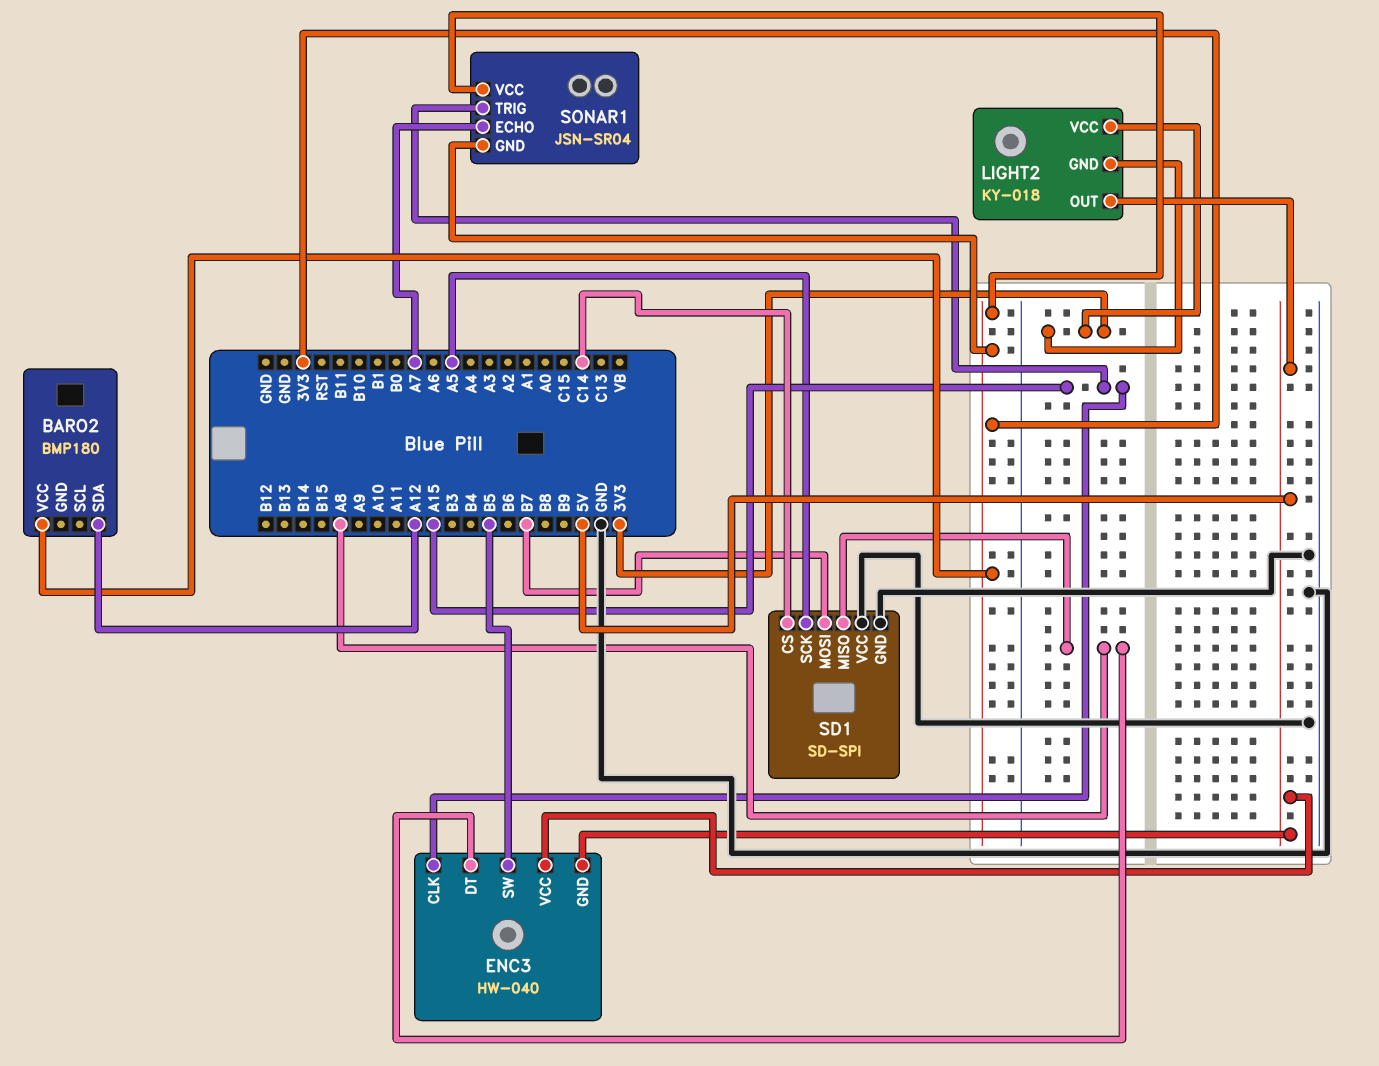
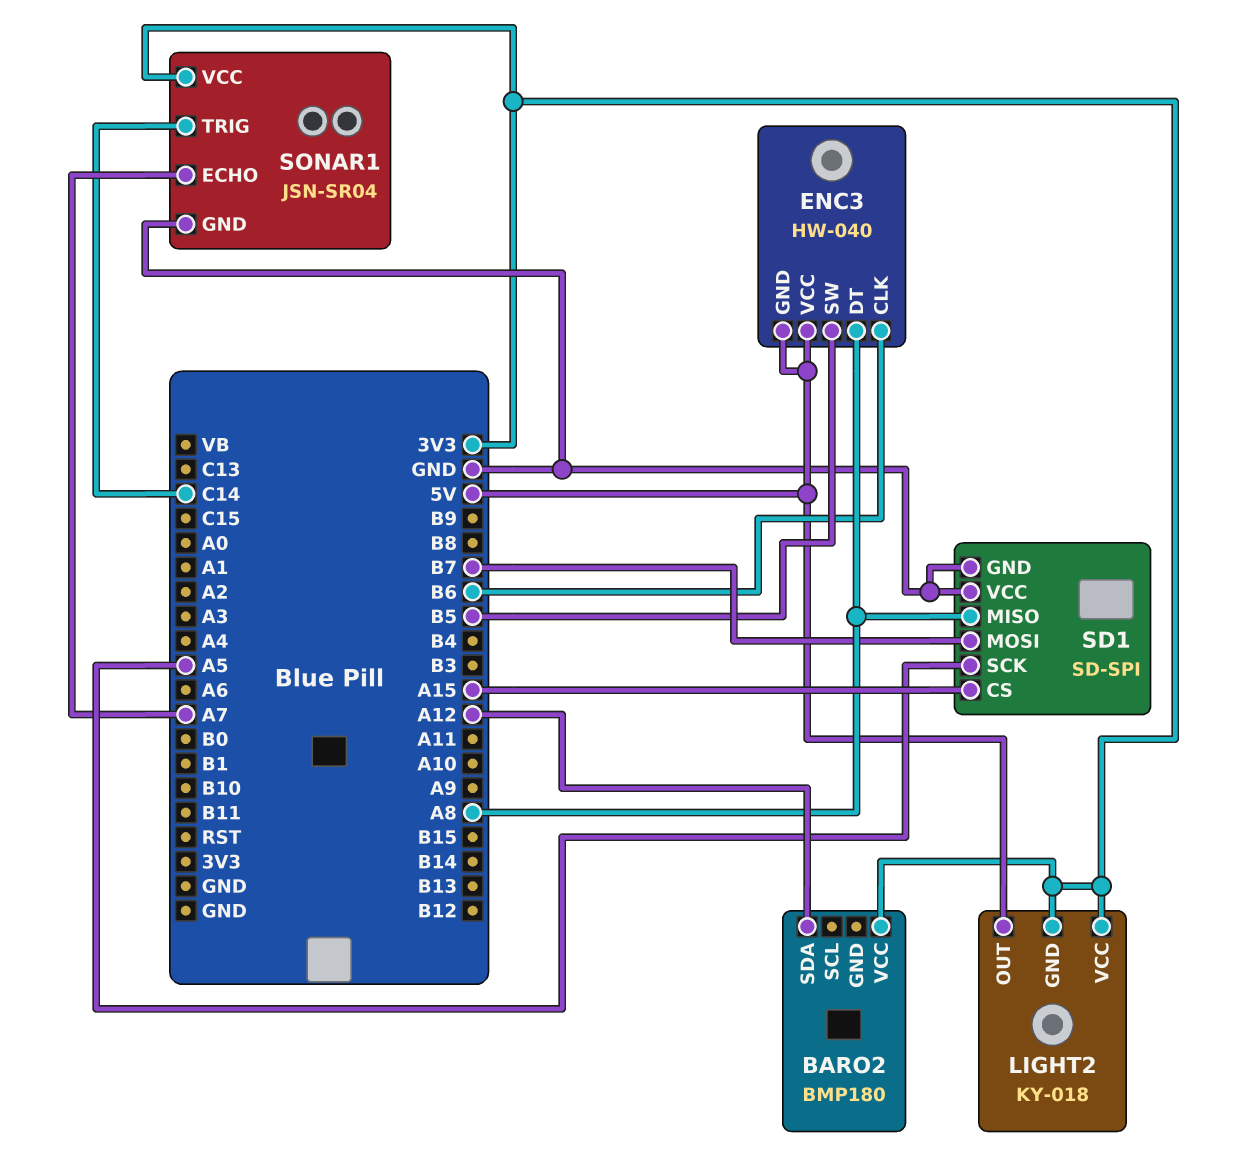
ENC3 pin CLK: A15 -> B6
SD1 pin CS: C14 -> A15
SONAR1 pin GND: 3V3 -> GND
SONAR1 pin TRIG: A15 -> C14

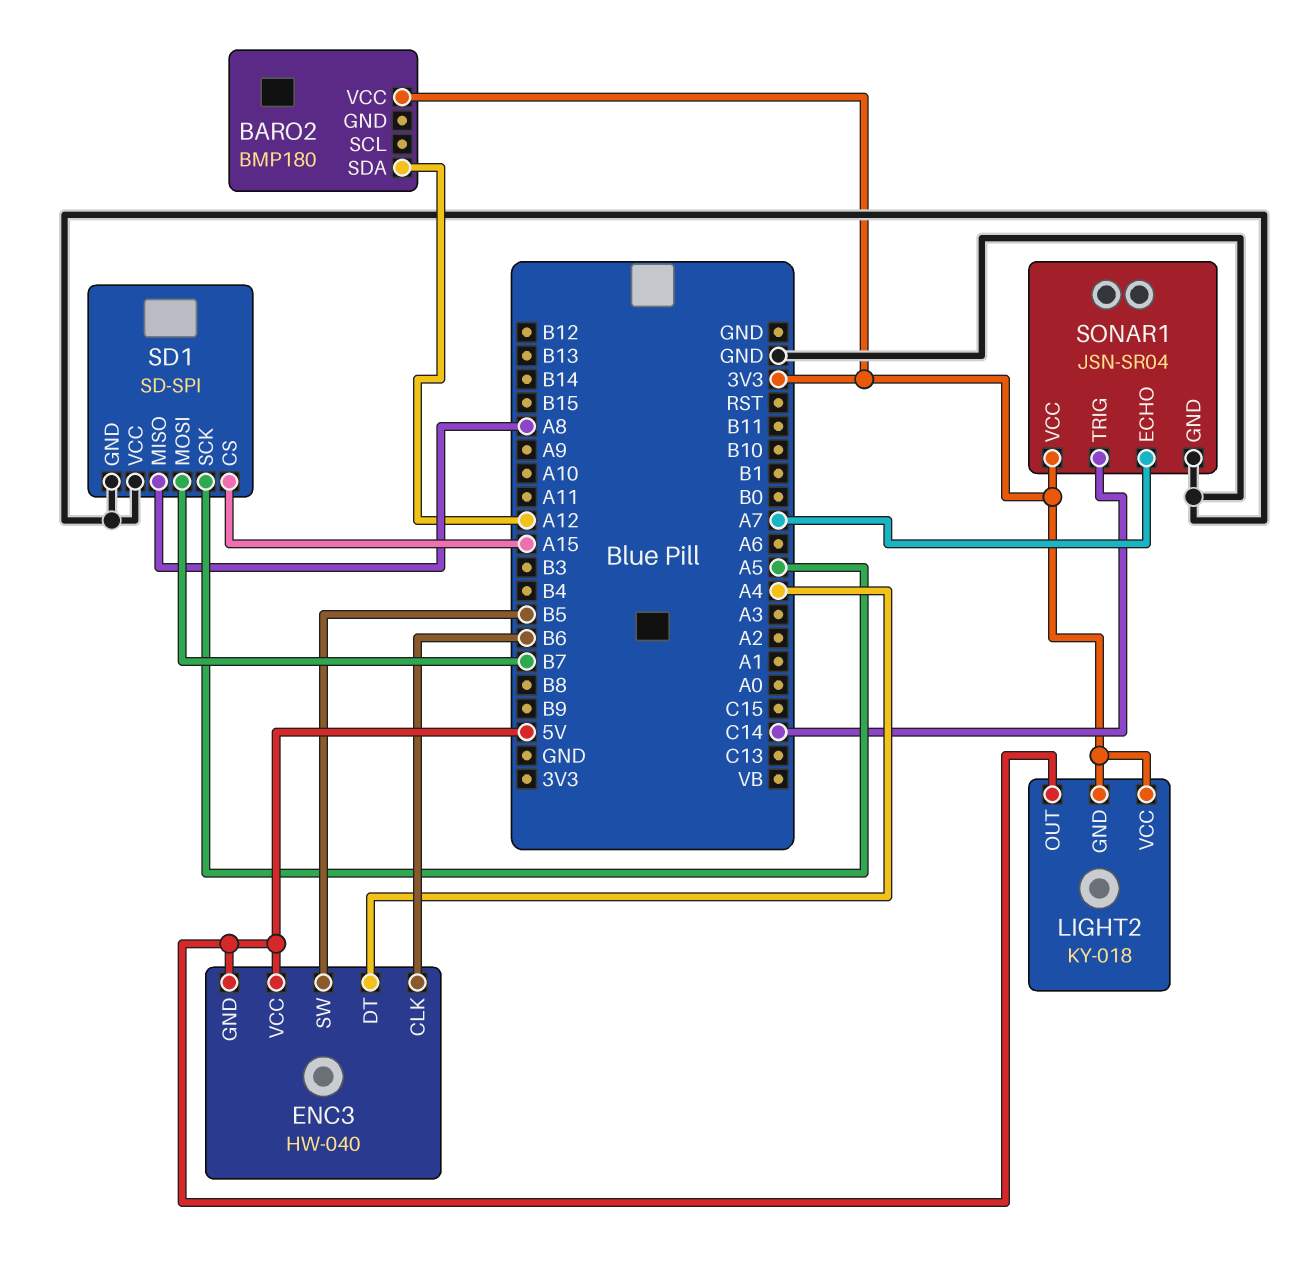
ENC3 pin DT: A8 -> A4

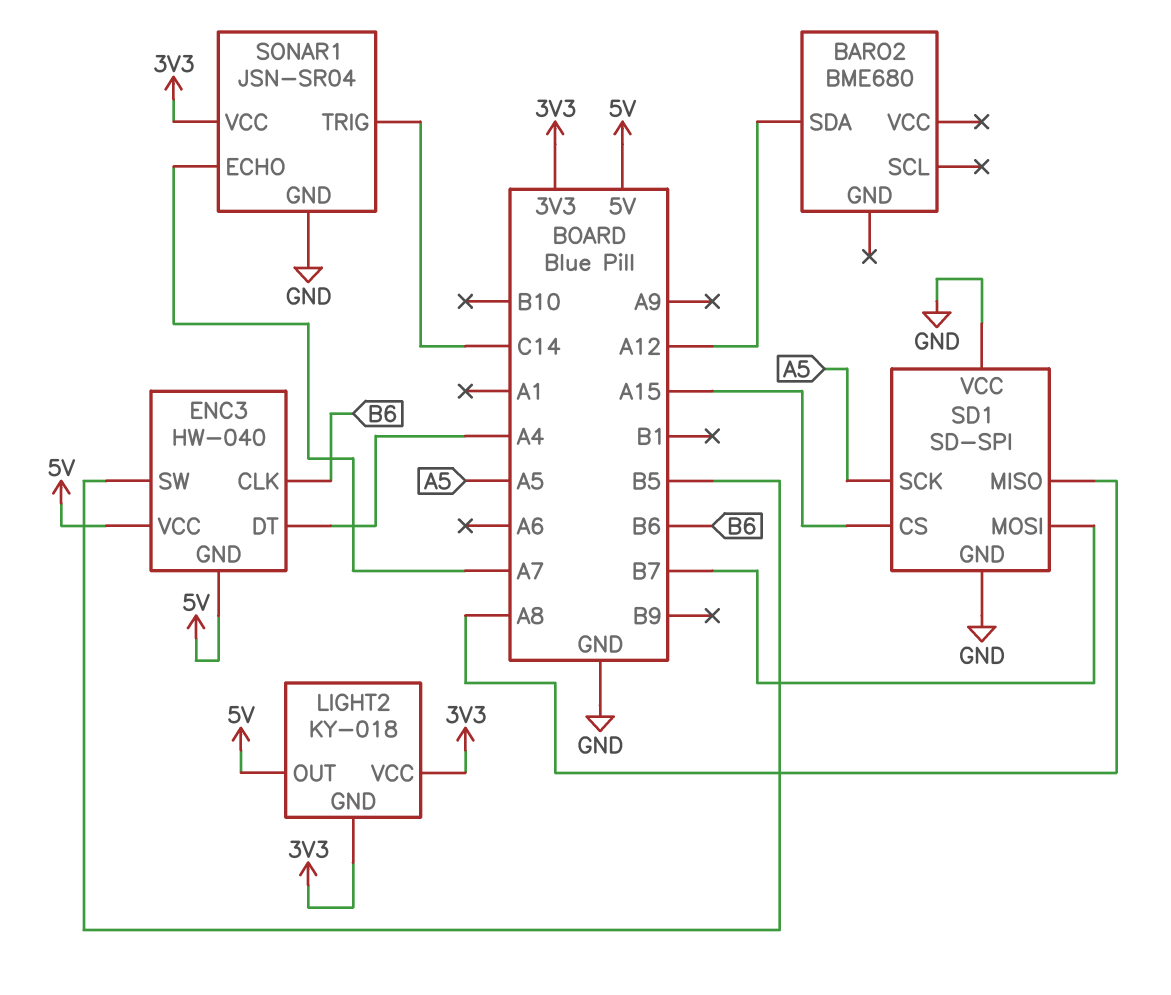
BARO2: BMP180 -> BME680
BARO2 pin VCC: 3V3 -> none

